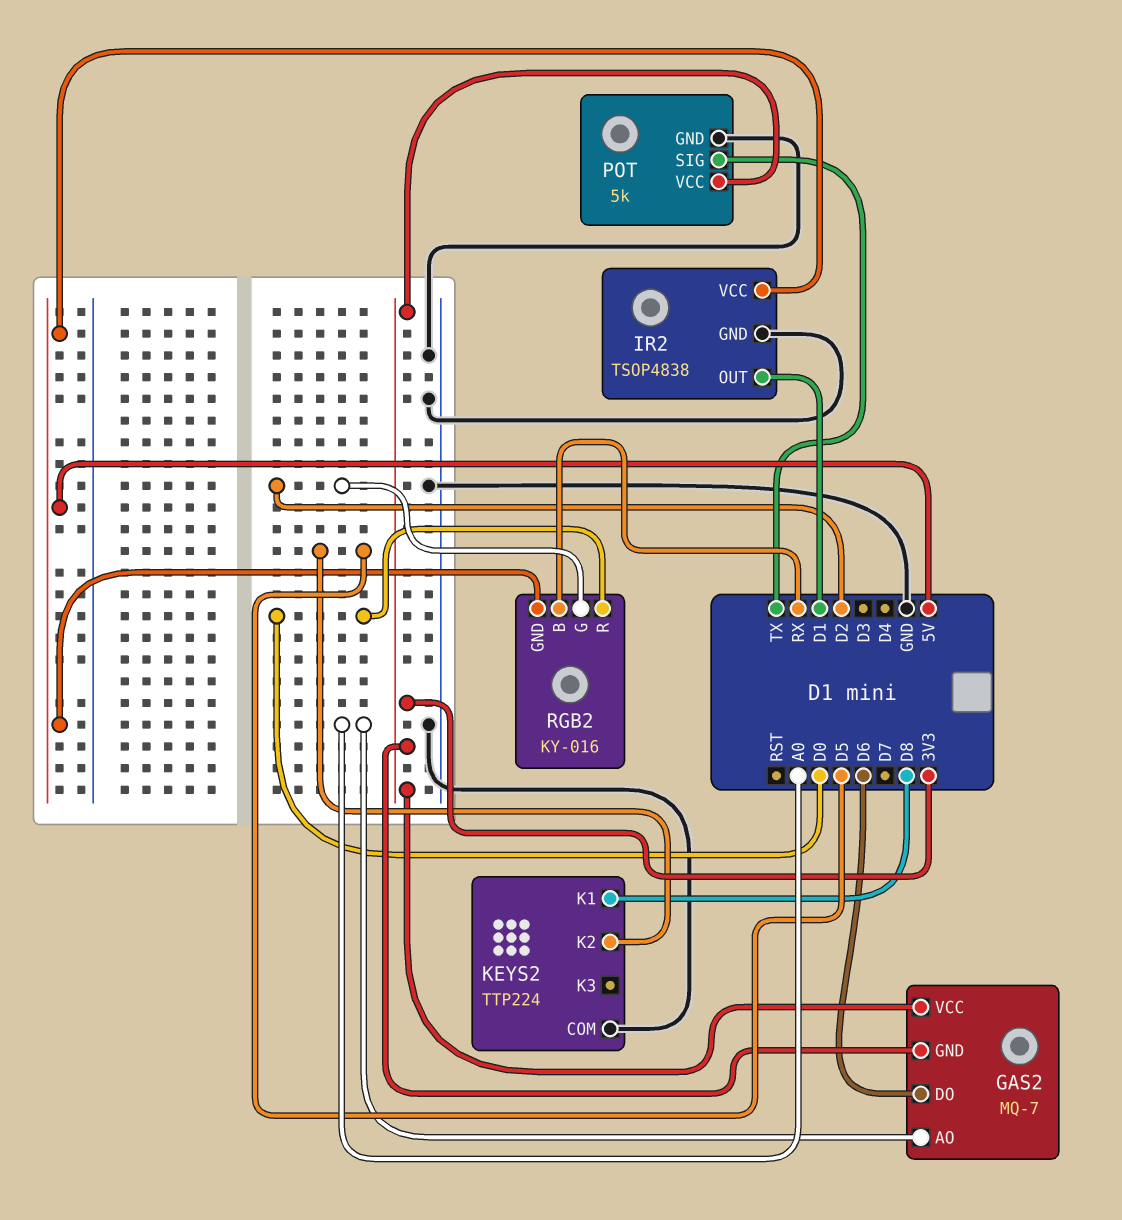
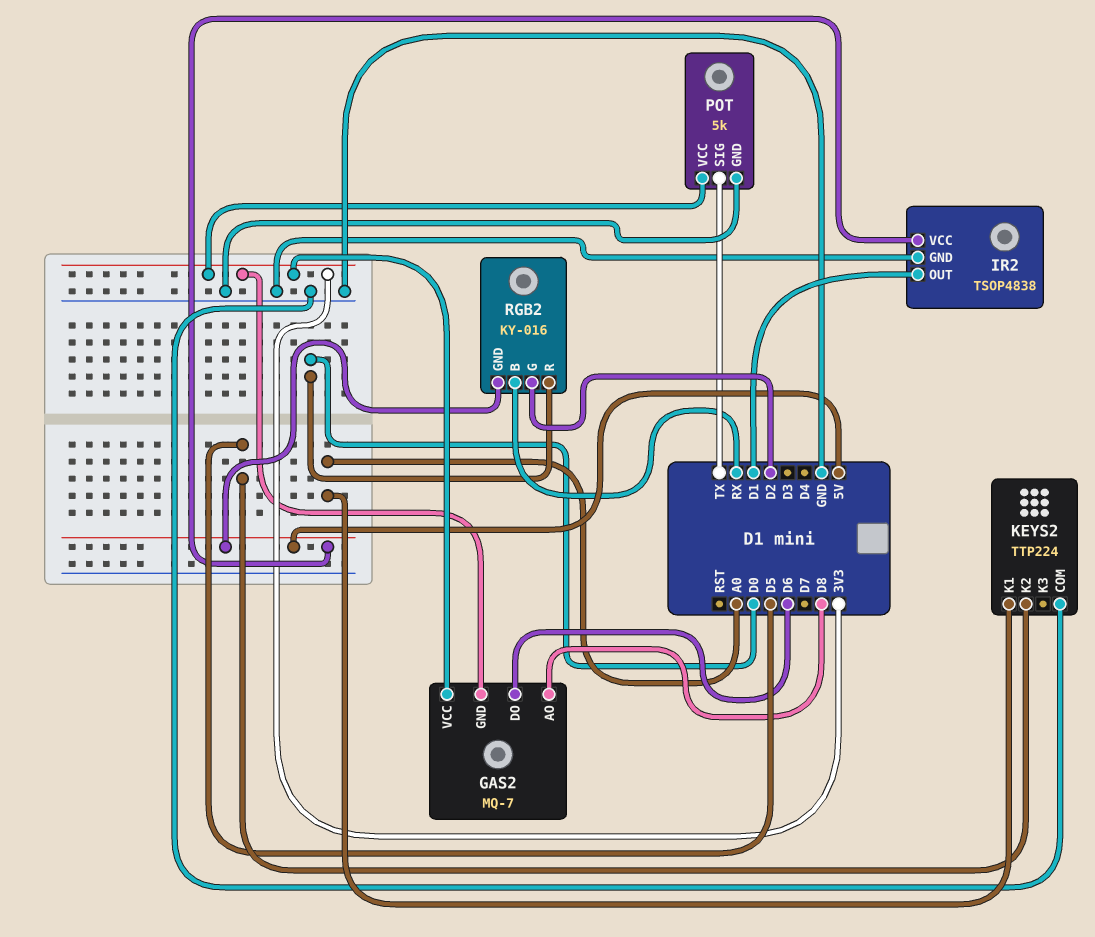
GAS2 pin AO: A0 -> D8
KEYS2 pin K1: D8 -> A0

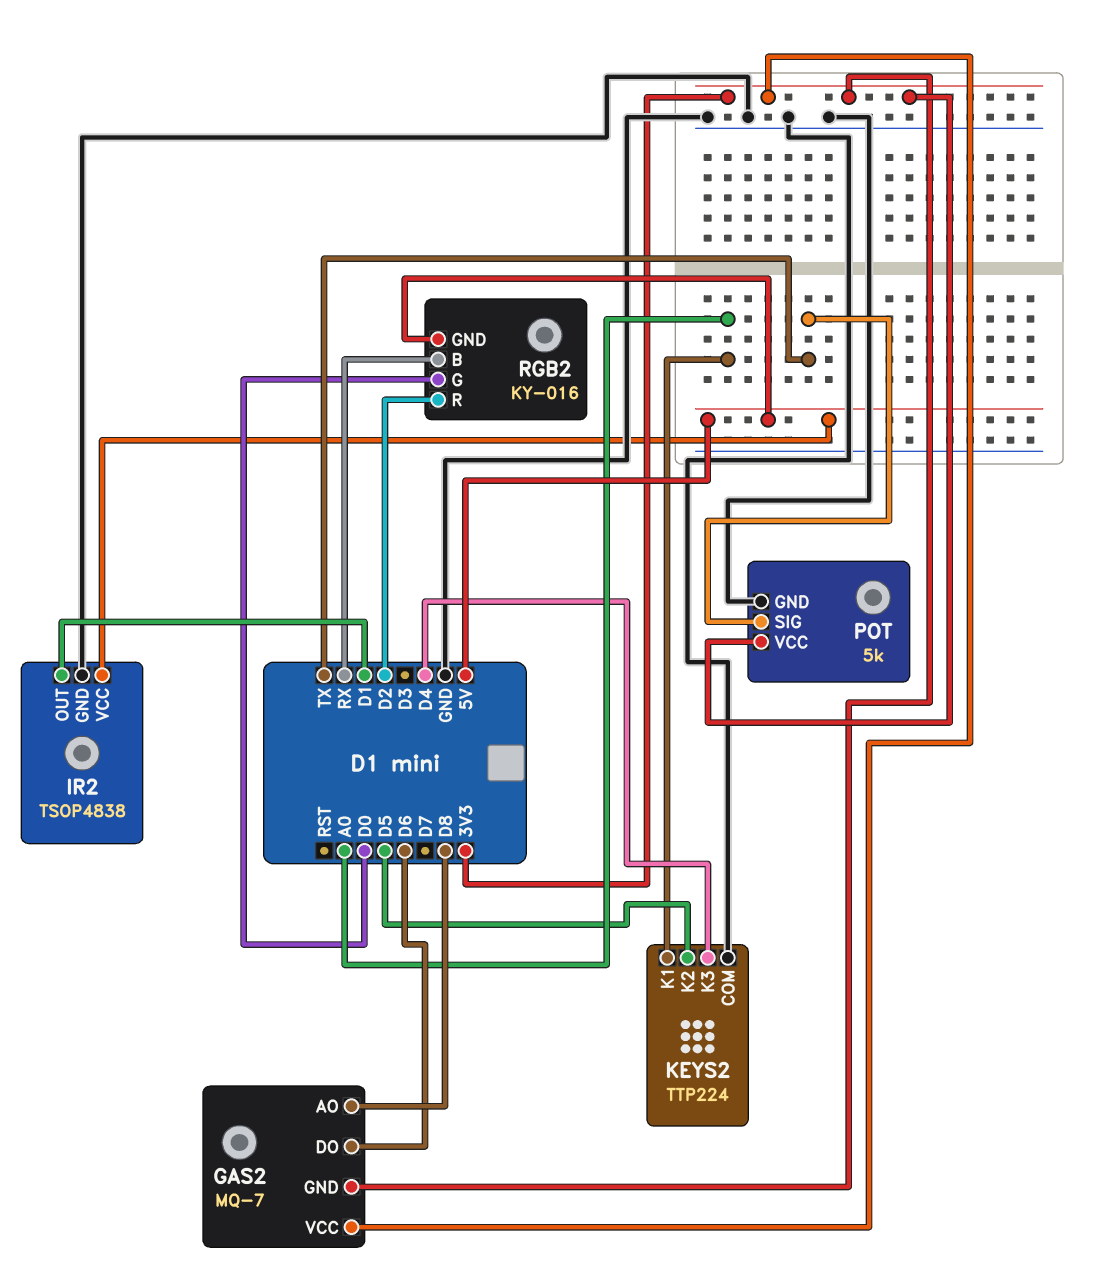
KEYS2 pin K3: none -> D4
RGB2 pin G: D2 -> D0
RGB2 pin R: D0 -> D2

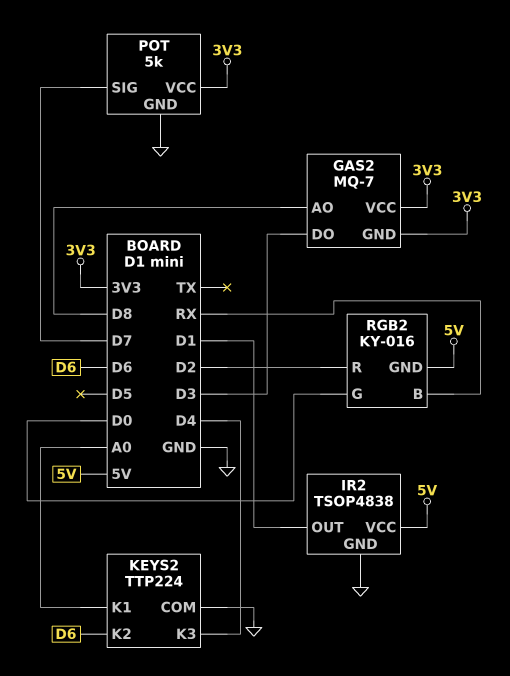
GAS2 pin DO: D6 -> D3
KEYS2 pin K2: D5 -> D6
POT pin SIG: TX -> D7

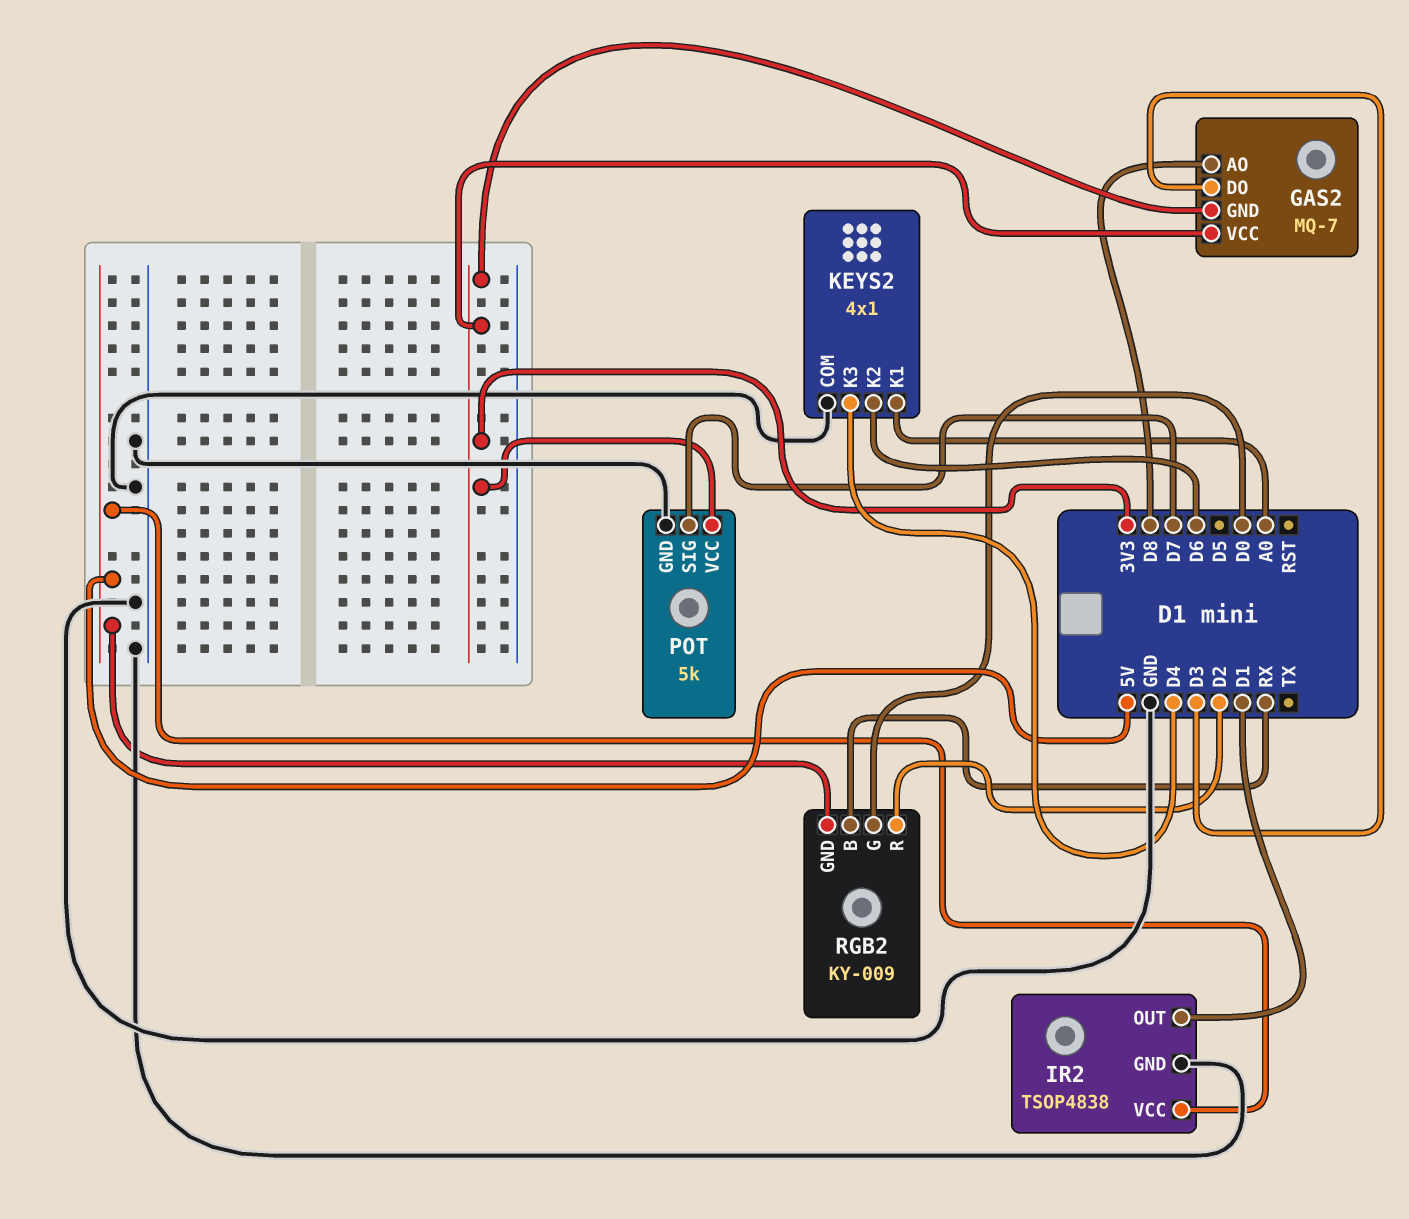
KEYS2: TTP224 -> 4x1
RGB2: KY-016 -> KY-009

